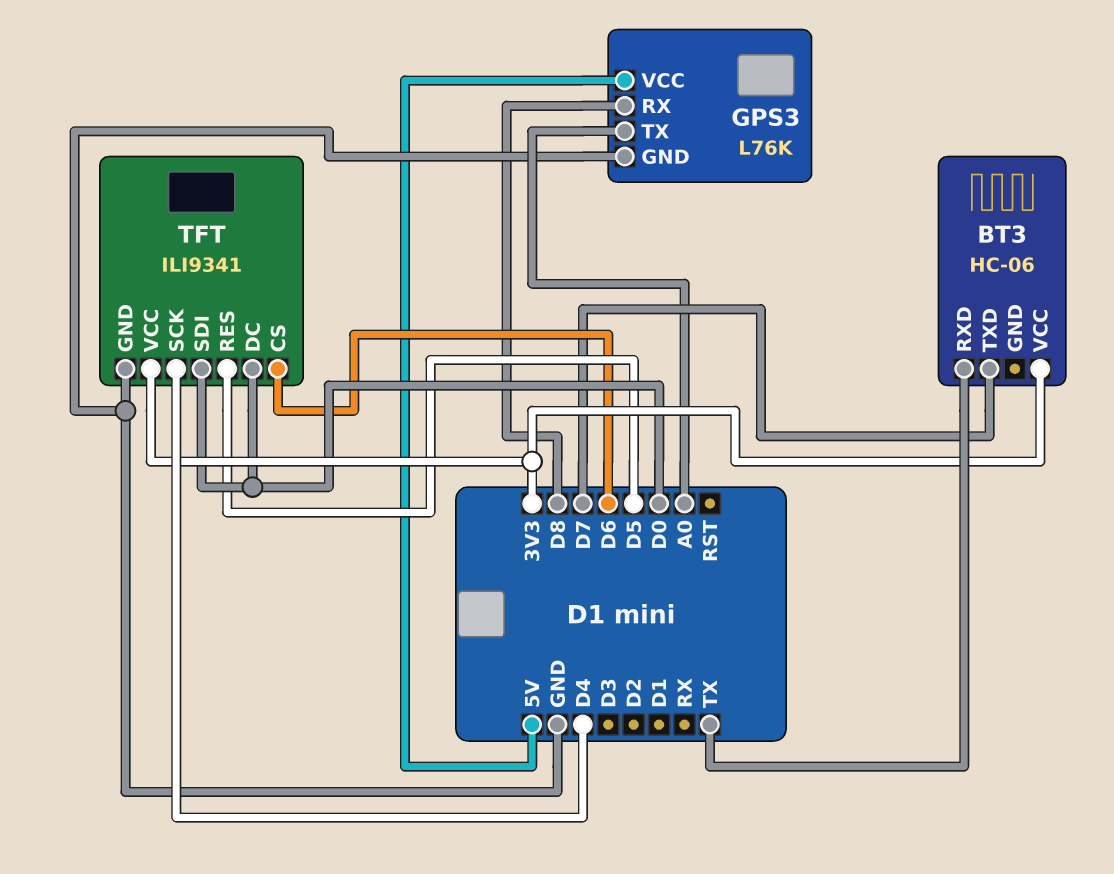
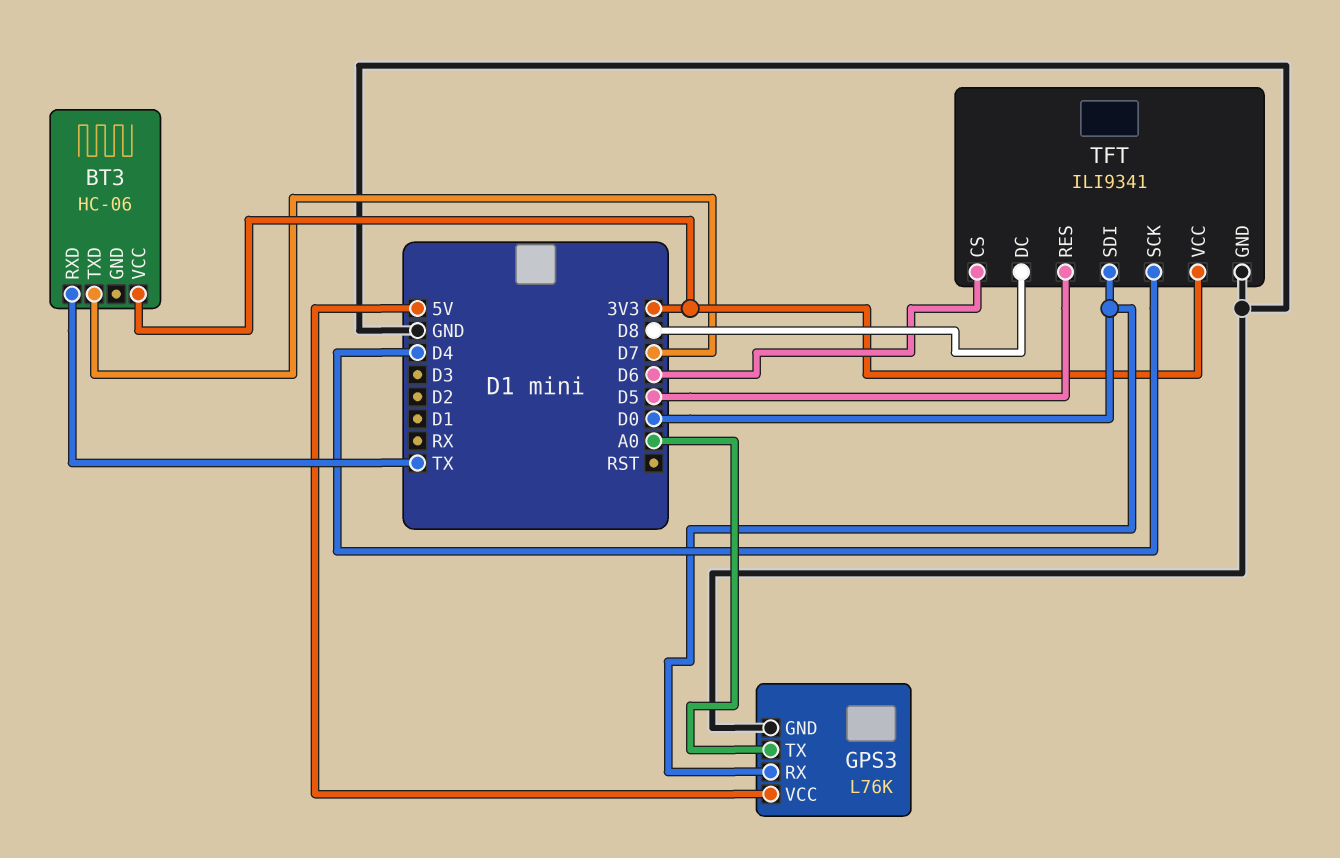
GPS3 pin RX: D8 -> D0
TFT pin DC: D0 -> D8

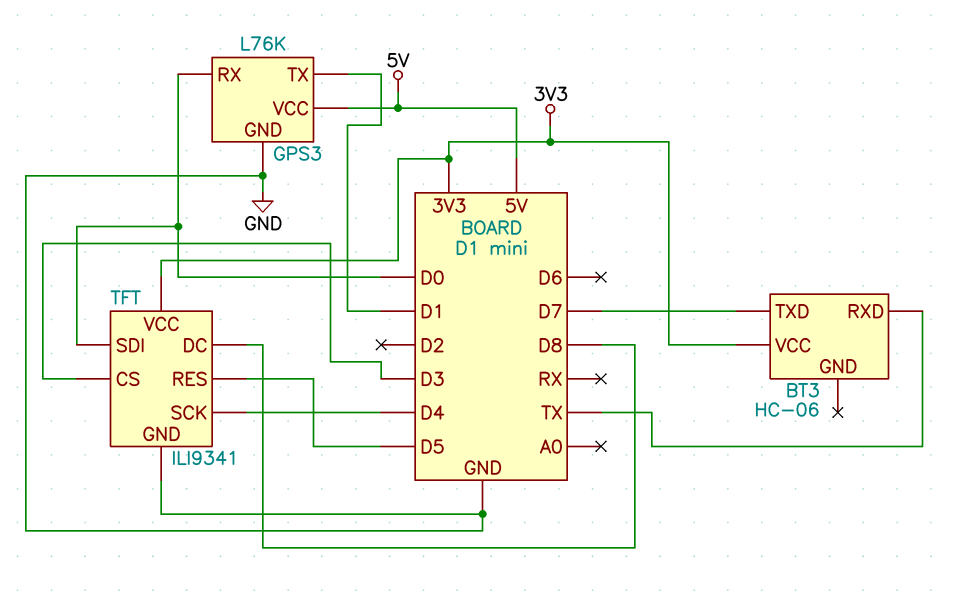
GPS3 pin TX: A0 -> D1
TFT pin CS: D6 -> D3

